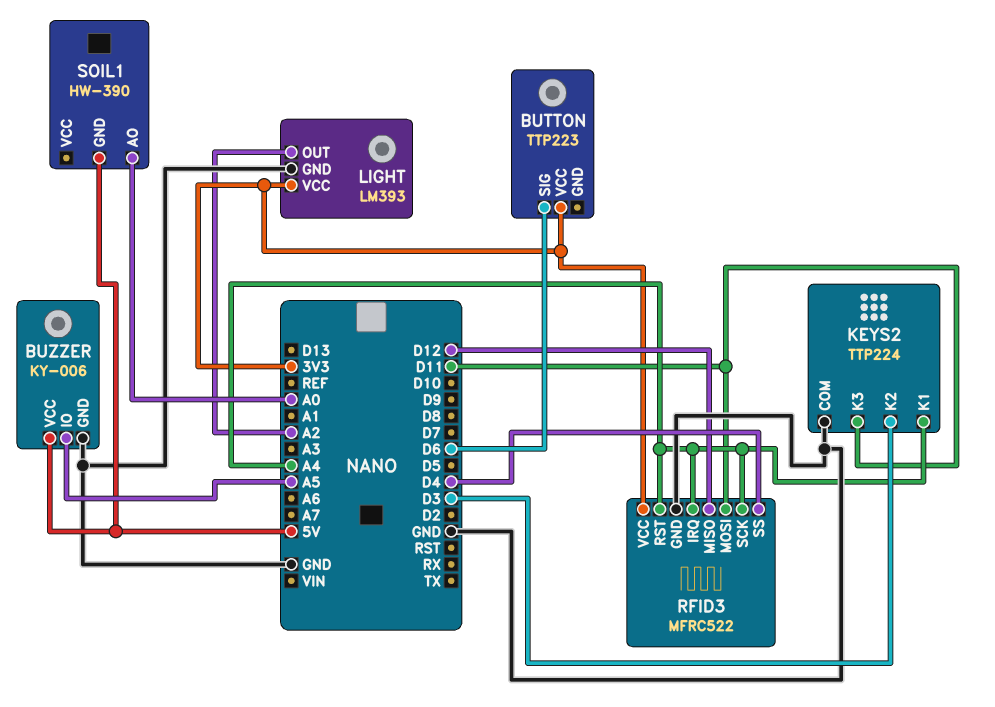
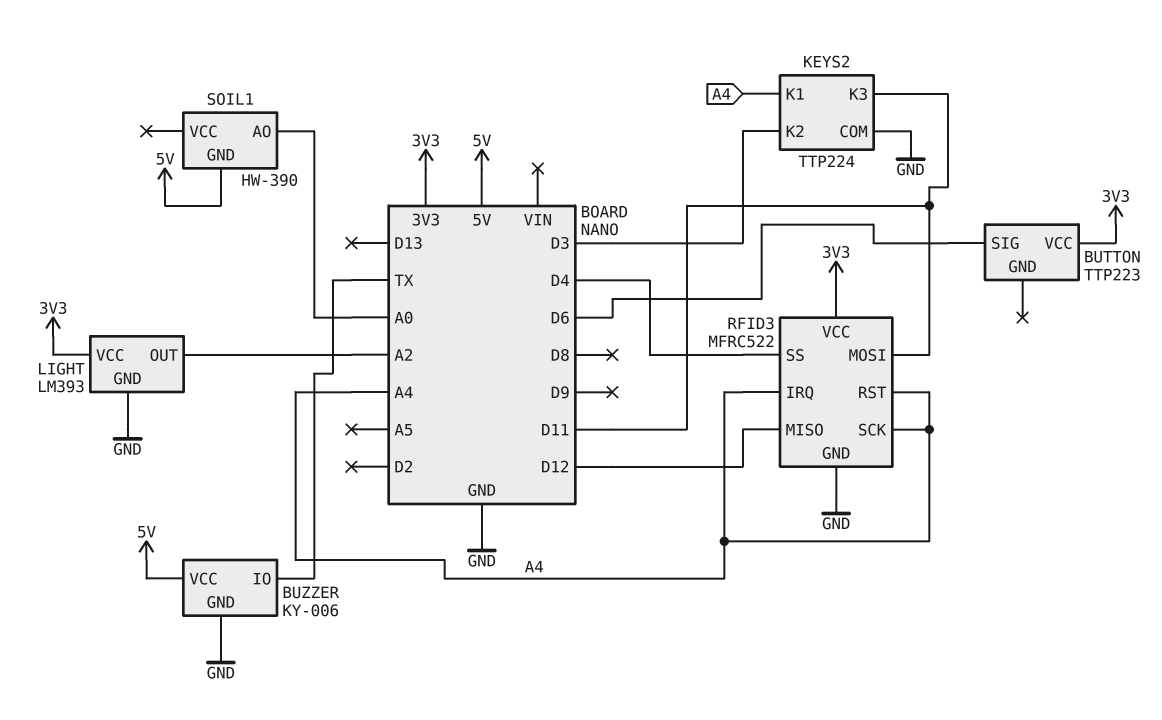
BUZZER pin IO: A5 -> TX

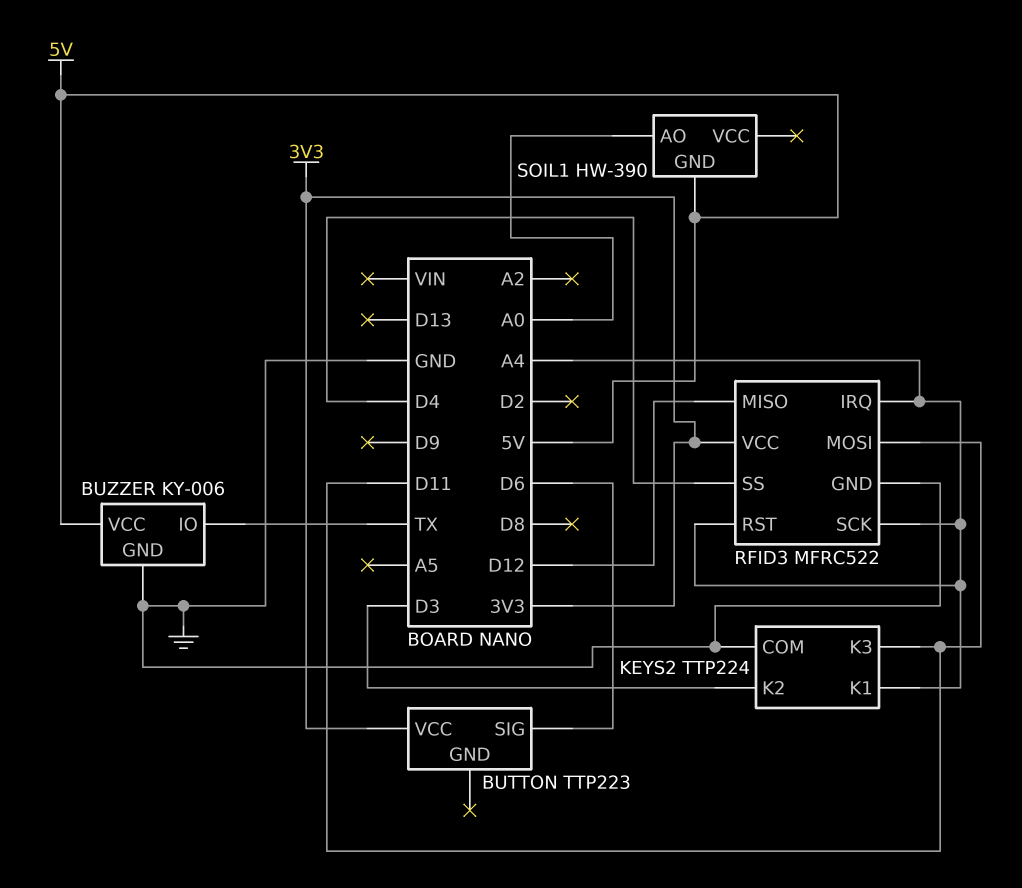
LIGHT: LM393 -> none
LIGHT pin GND: GND -> none
LIGHT pin OUT: A2 -> none
LIGHT pin VCC: 3V3 -> none

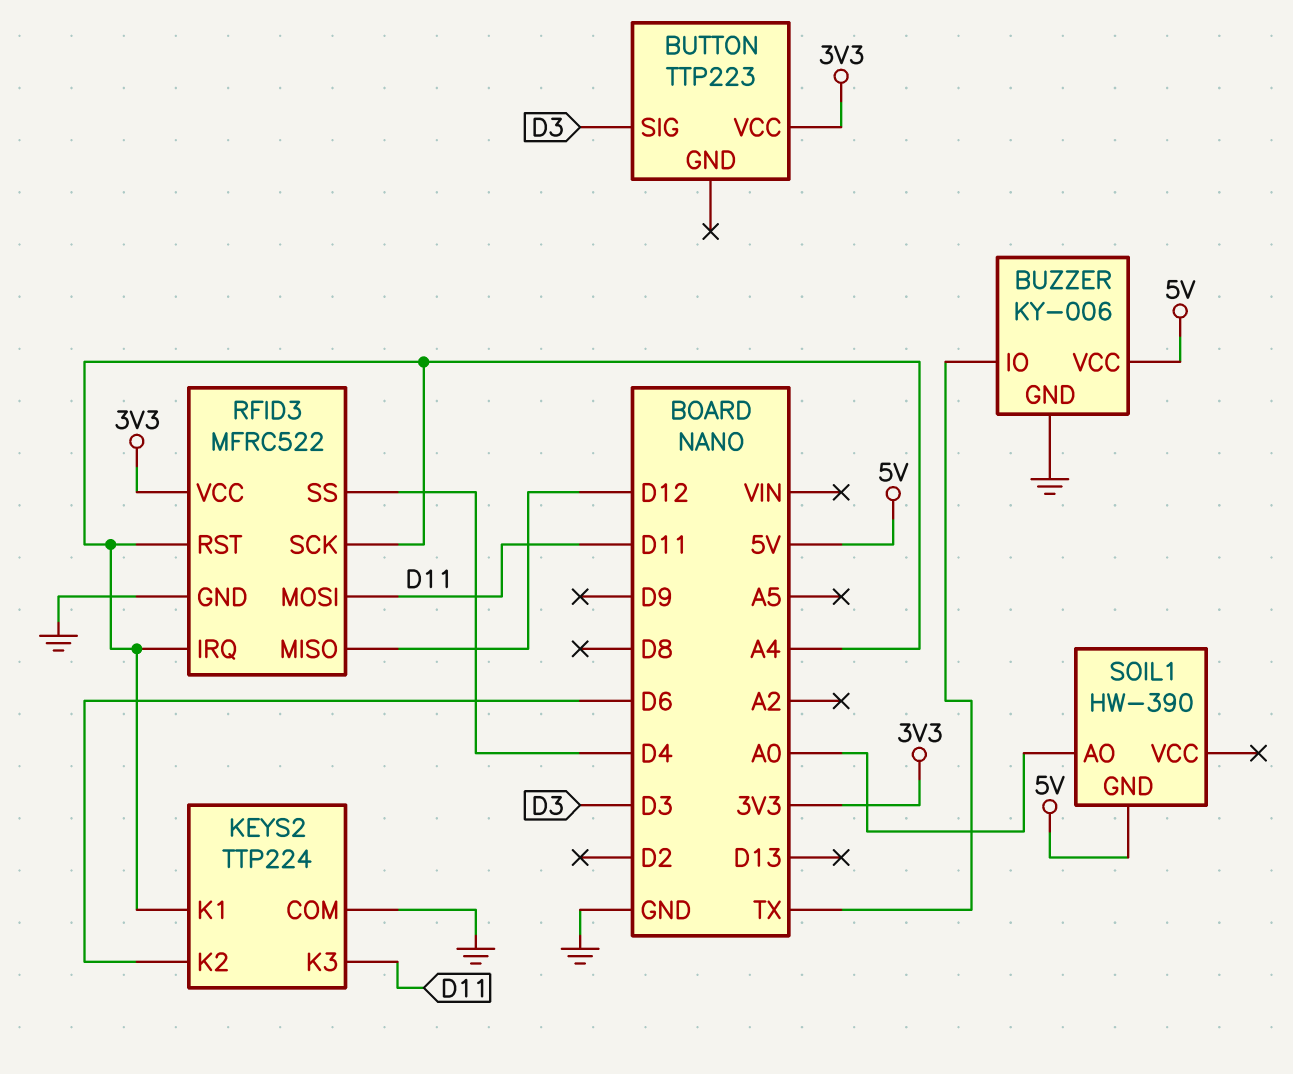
BUTTON pin SIG: D6 -> D3
KEYS2 pin K2: D3 -> D6

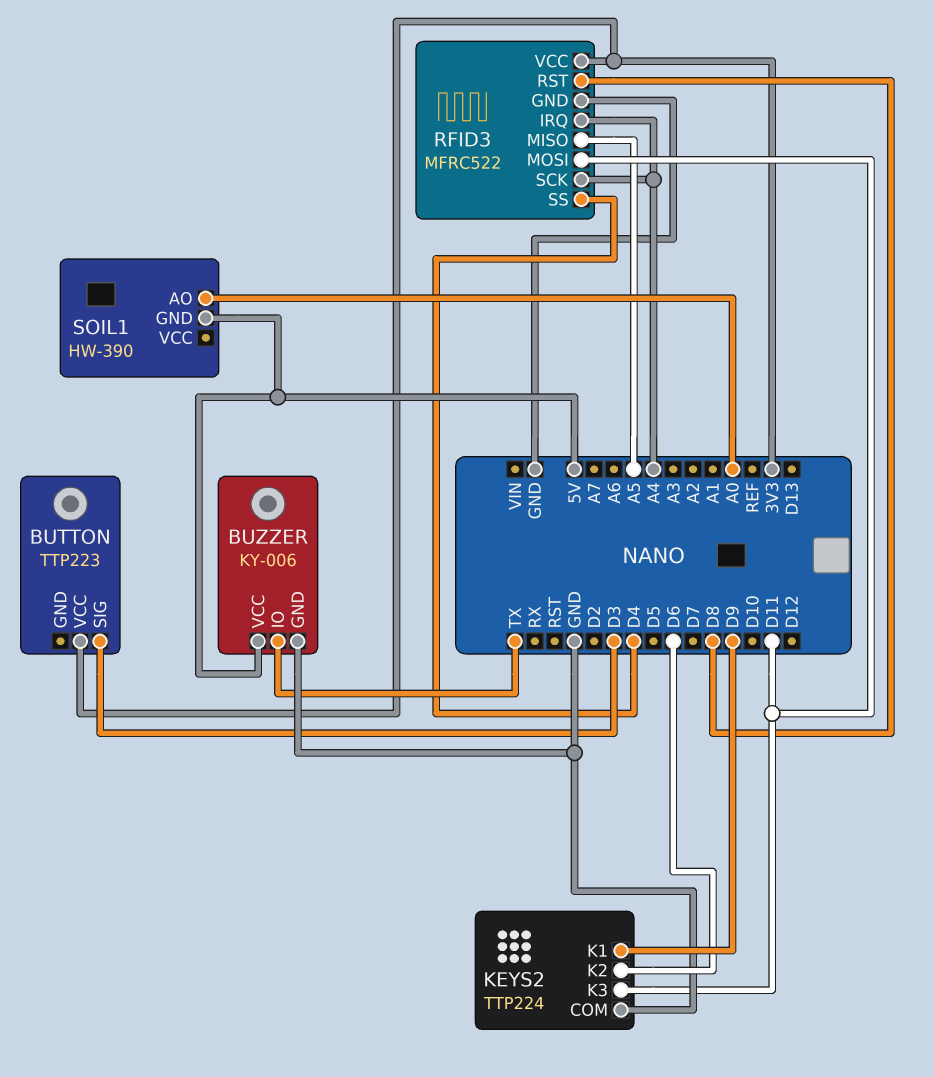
KEYS2 pin K1: A4 -> D9
RFID3 pin MISO: D12 -> A5
RFID3 pin RST: A4 -> D8

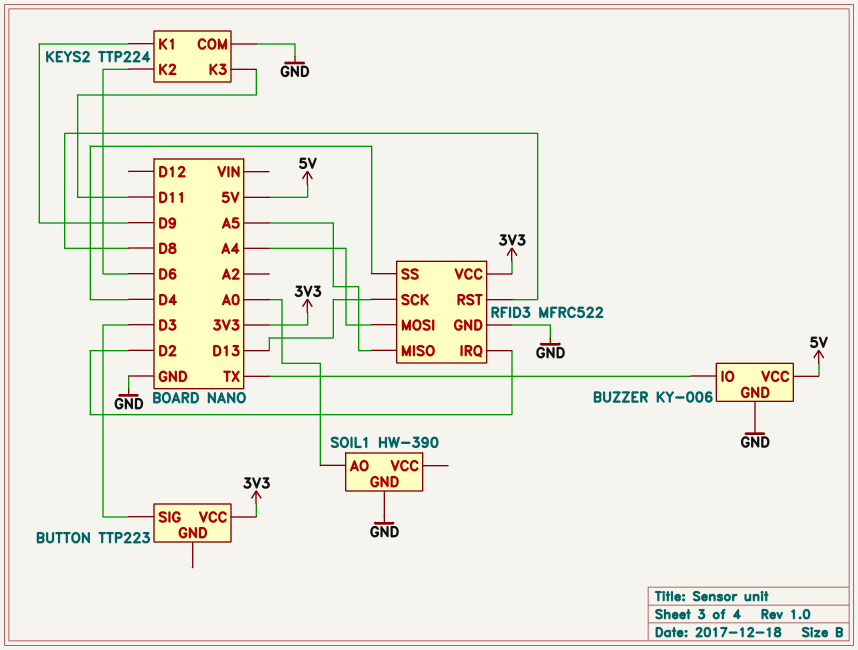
RFID3 pin IRQ: A4 -> D2
RFID3 pin MOSI: D11 -> A4
RFID3 pin SCK: A4 -> D13
SOIL1 pin GND: 5V -> GND

